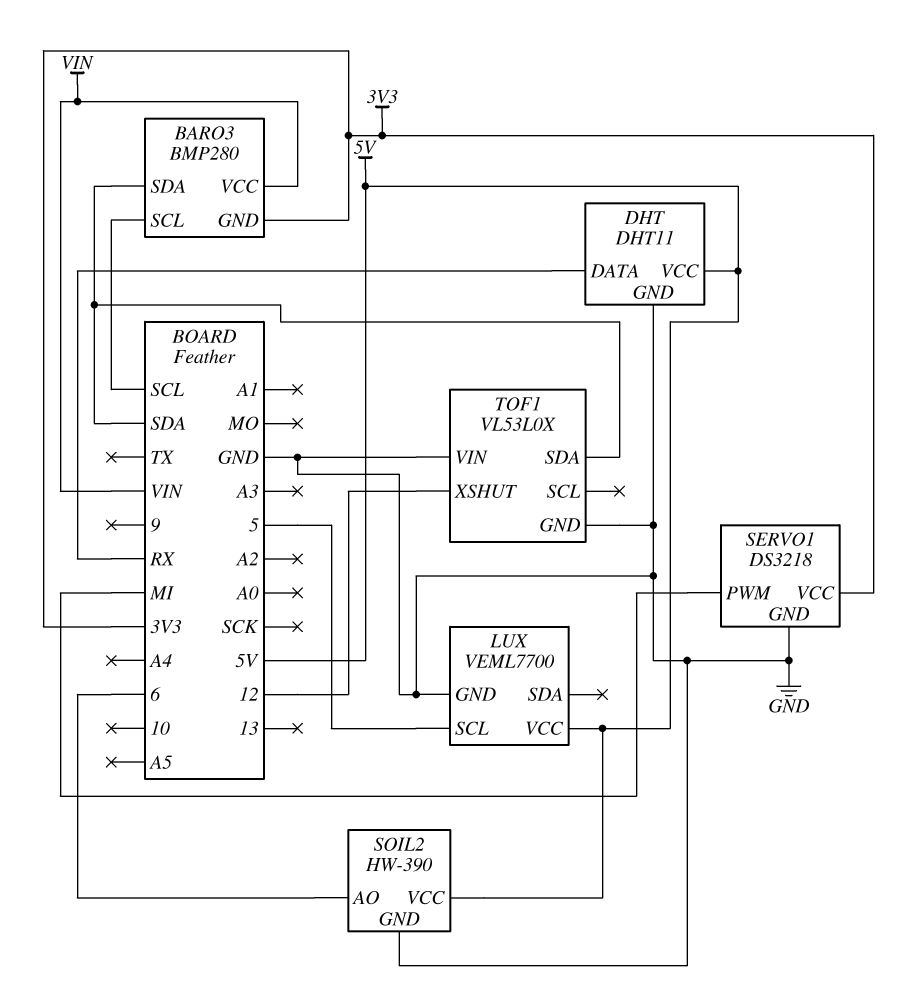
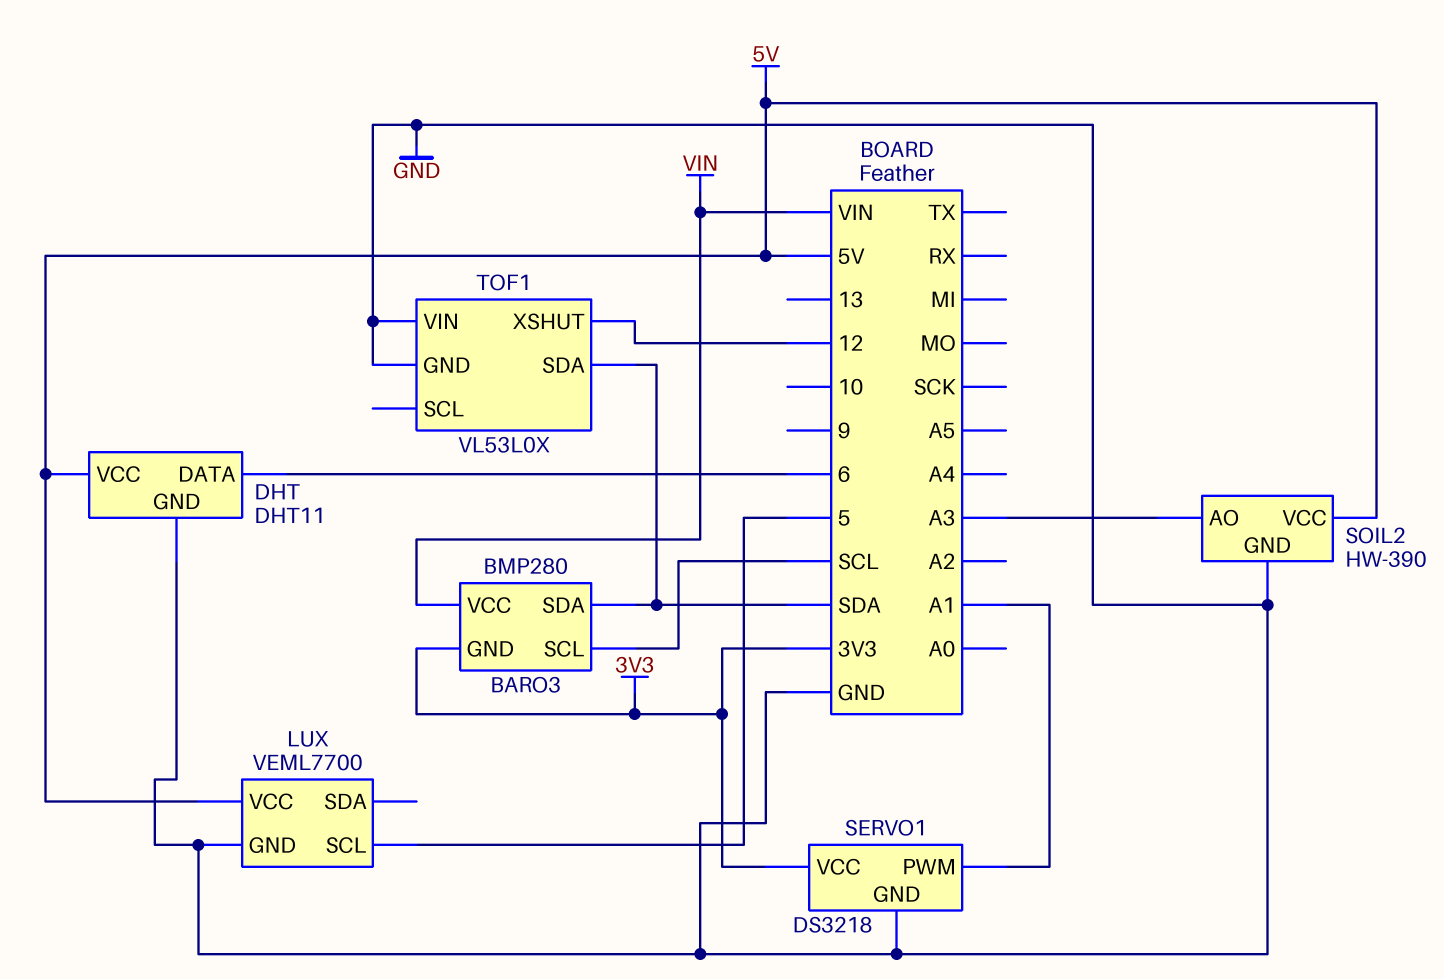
DHT pin DATA: RX -> 6
SERVO1 pin PWM: MI -> A1
SOIL2 pin AO: 6 -> A3

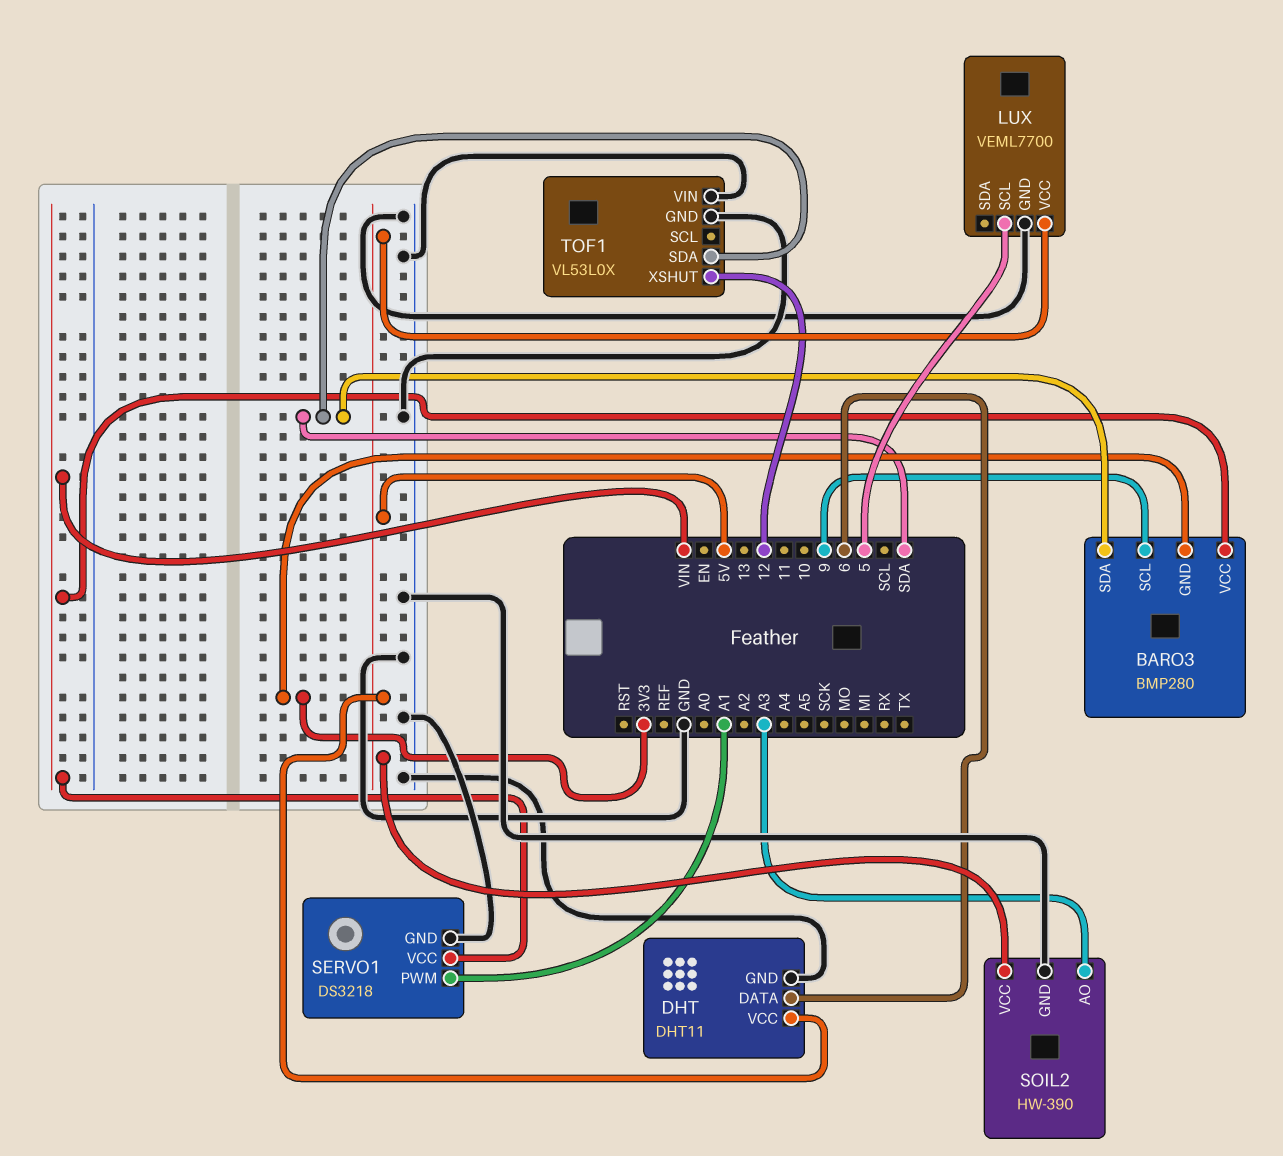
BARO3 pin SCL: SCL -> 9
SERVO1 pin VCC: 3V3 -> VIN

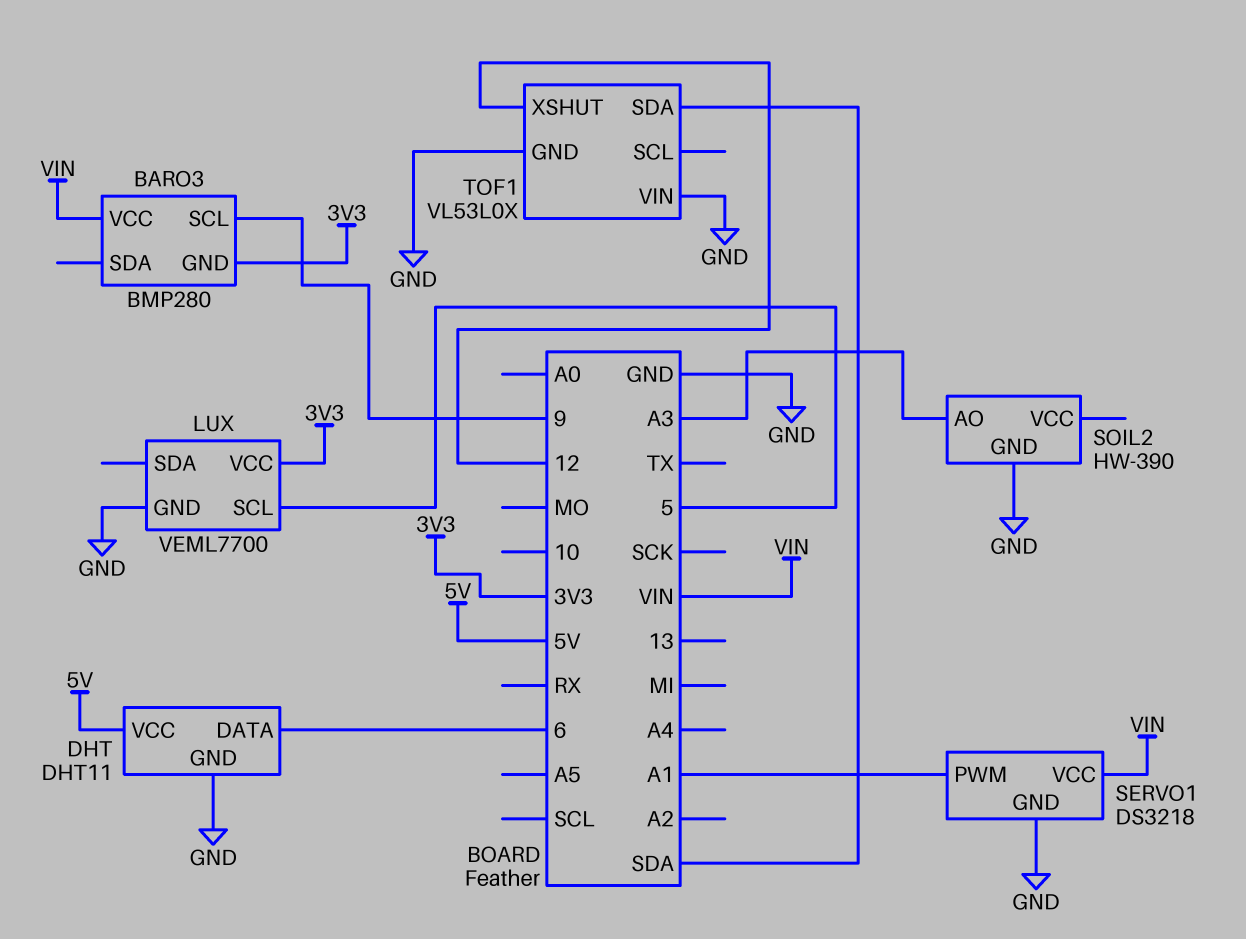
BARO3 pin SDA: SDA -> none
LUX pin VCC: 5V -> 3V3
SOIL2 pin VCC: 5V -> none

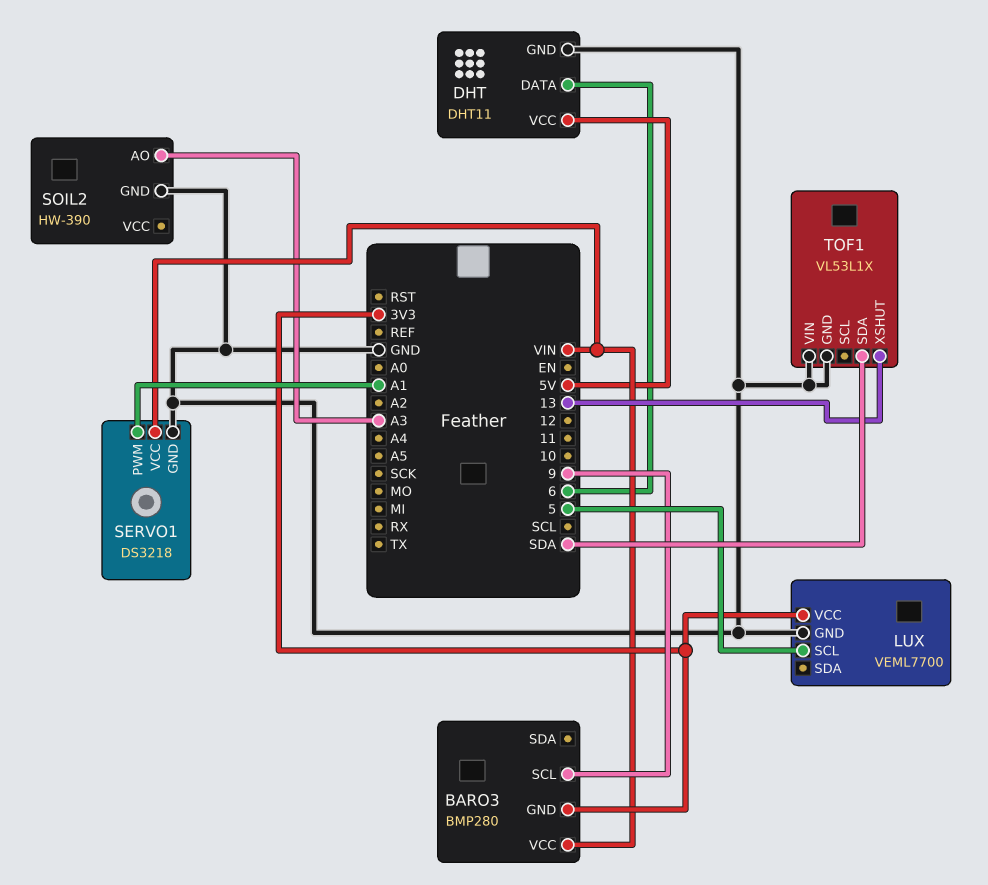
TOF1: VL53L0X -> VL53L1X
TOF1 pin XSHUT: 12 -> 13

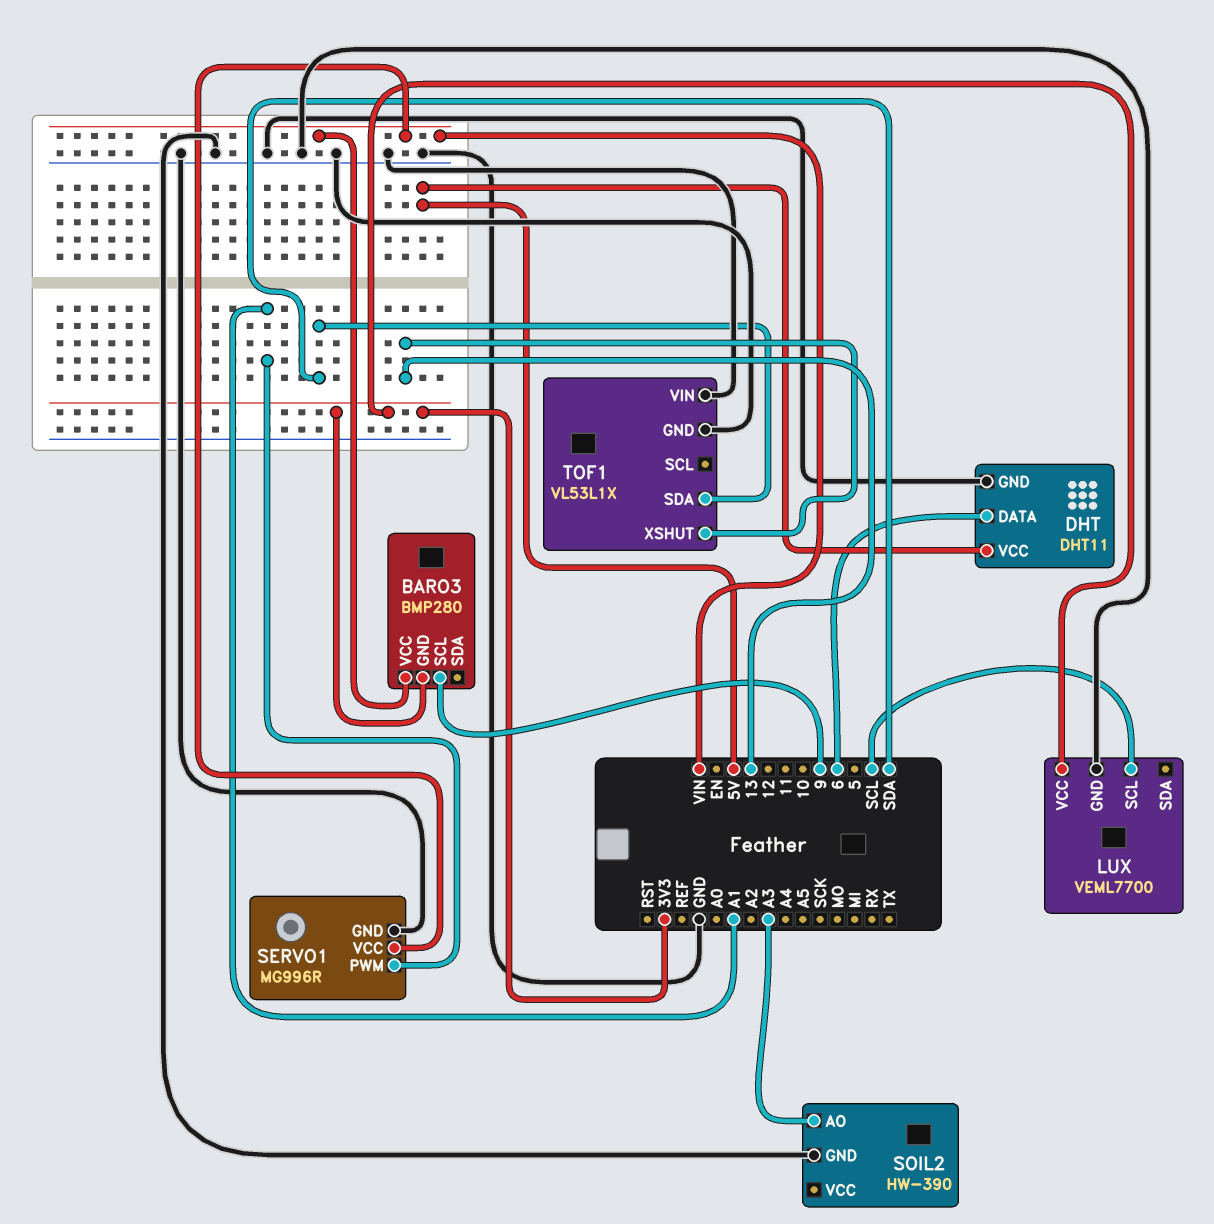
LUX pin SCL: 5 -> SCL
SERVO1: DS3218 -> MG996R

